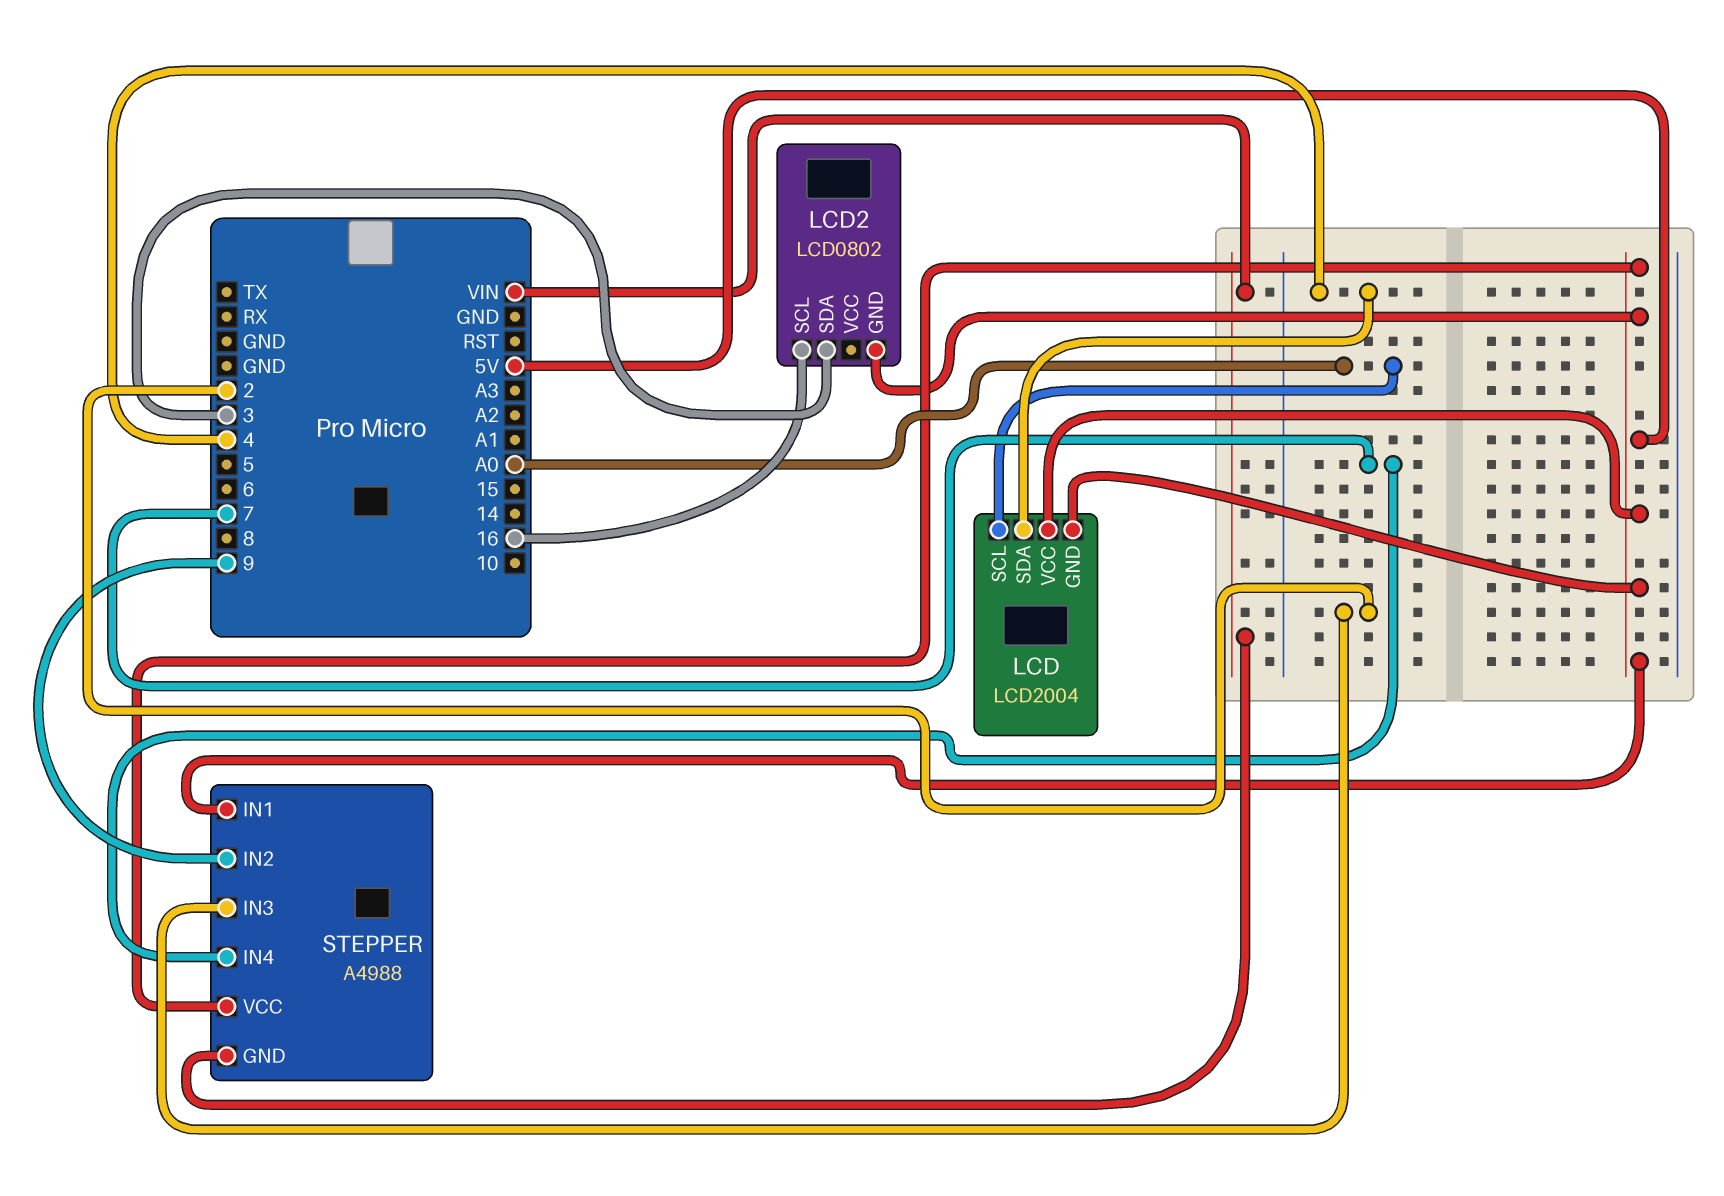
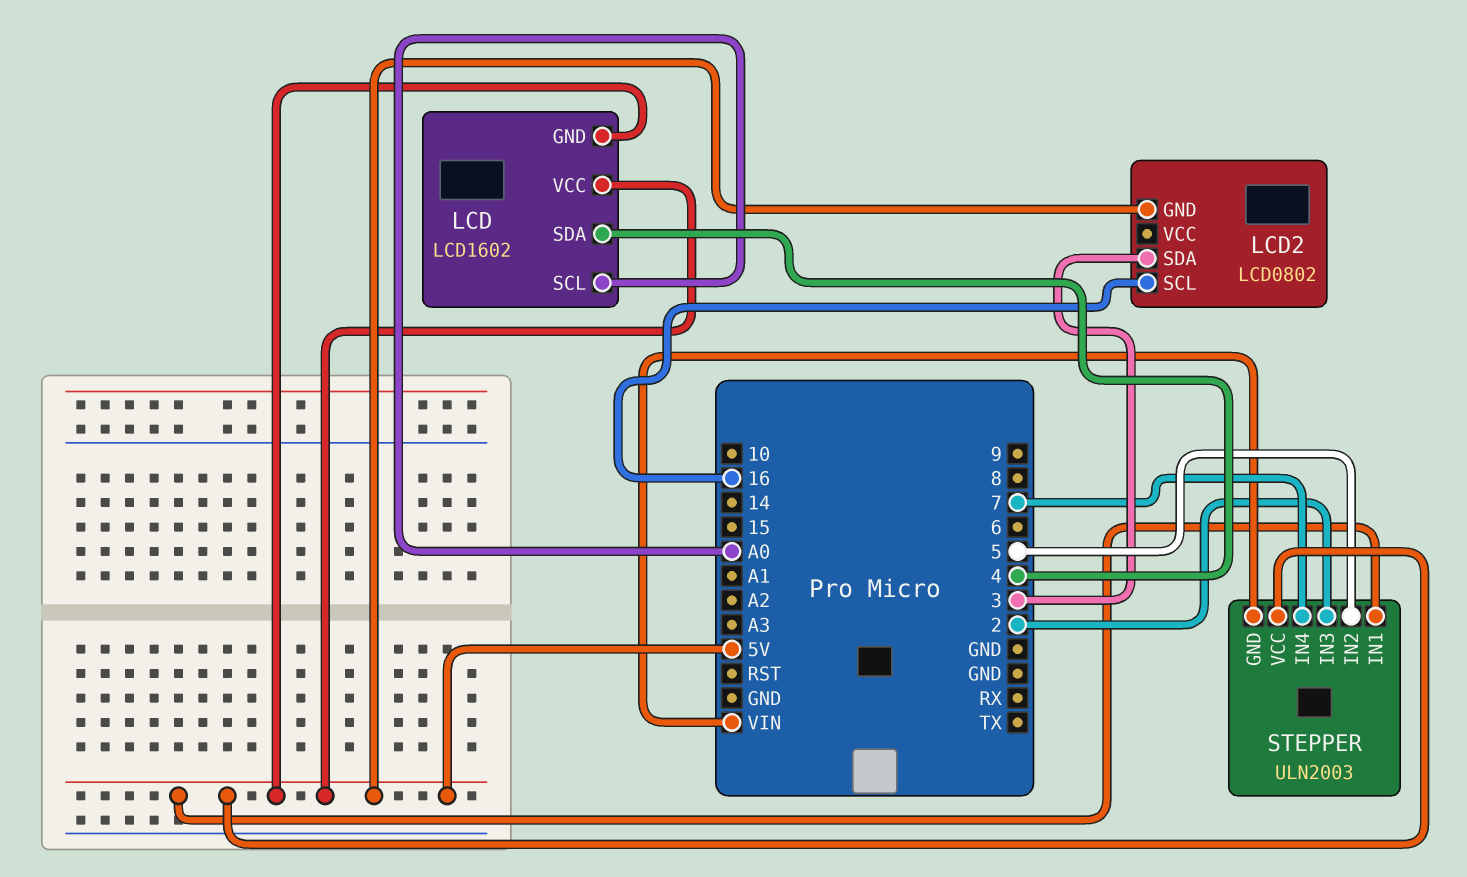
LCD: LCD2004 -> LCD1602
STEPPER: A4988 -> ULN2003
STEPPER pin IN2: 9 -> 5

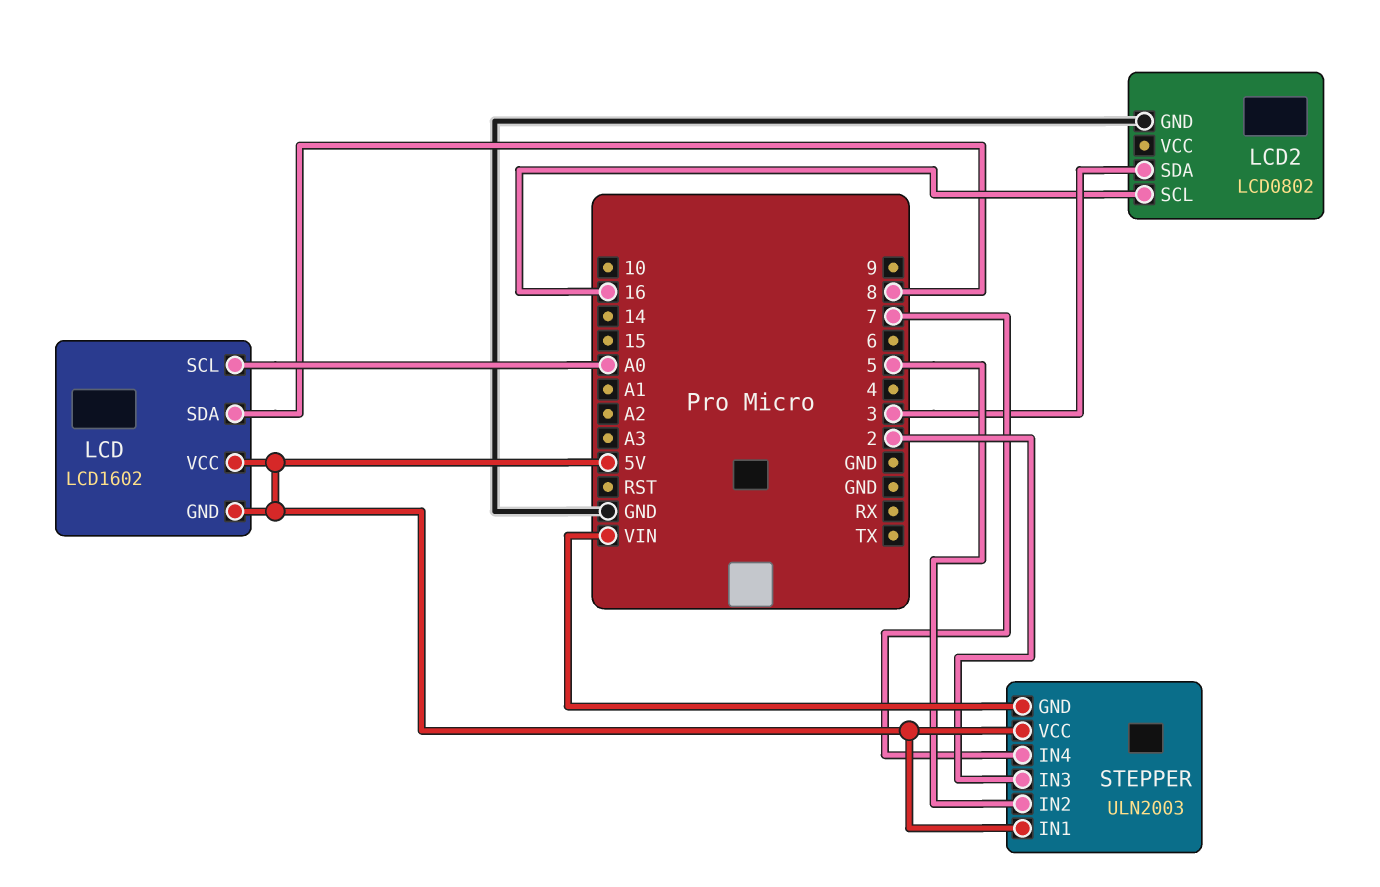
LCD pin SDA: 4 -> 8
LCD2 pin GND: 5V -> GND

